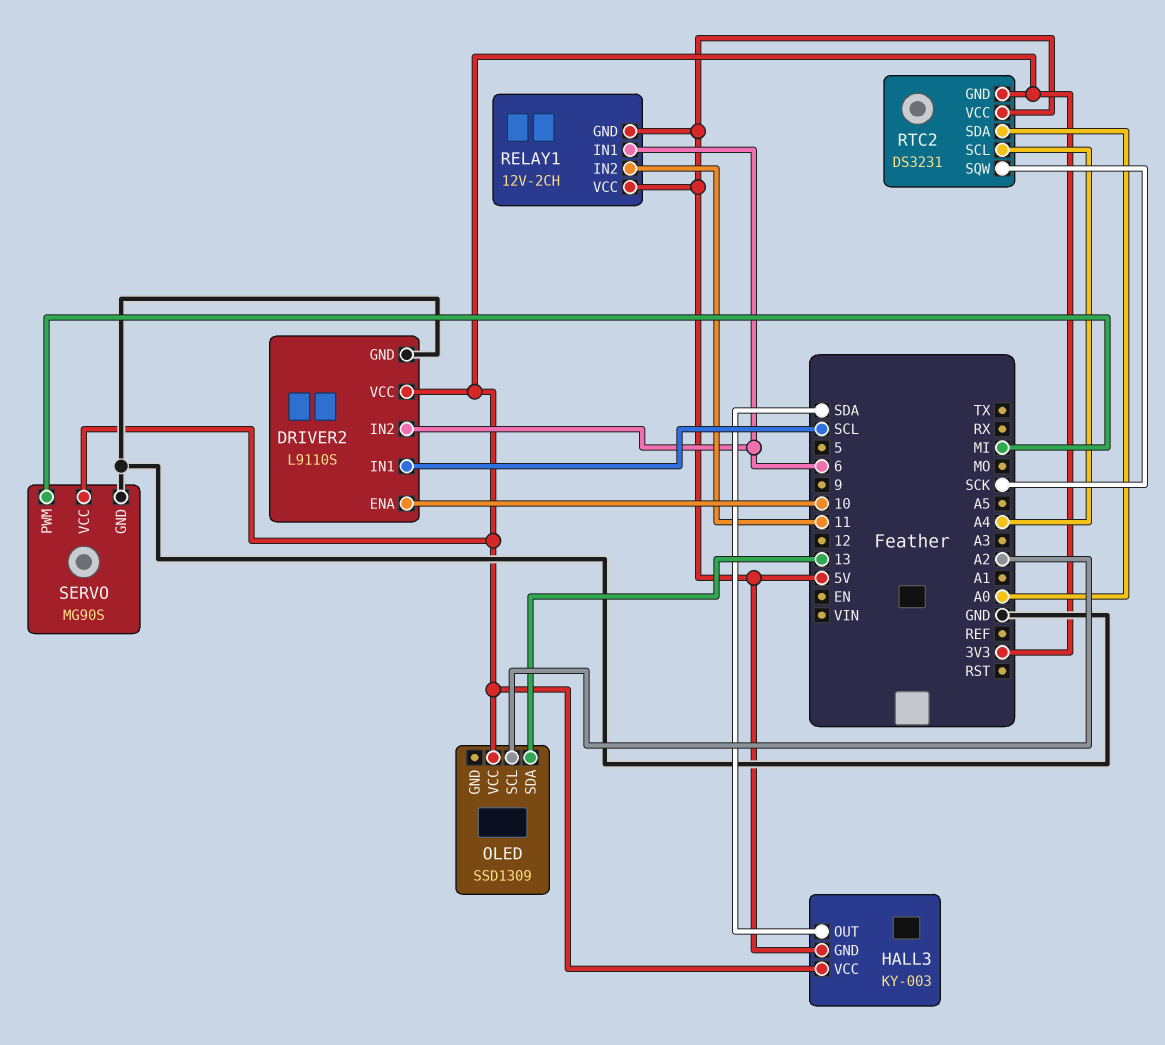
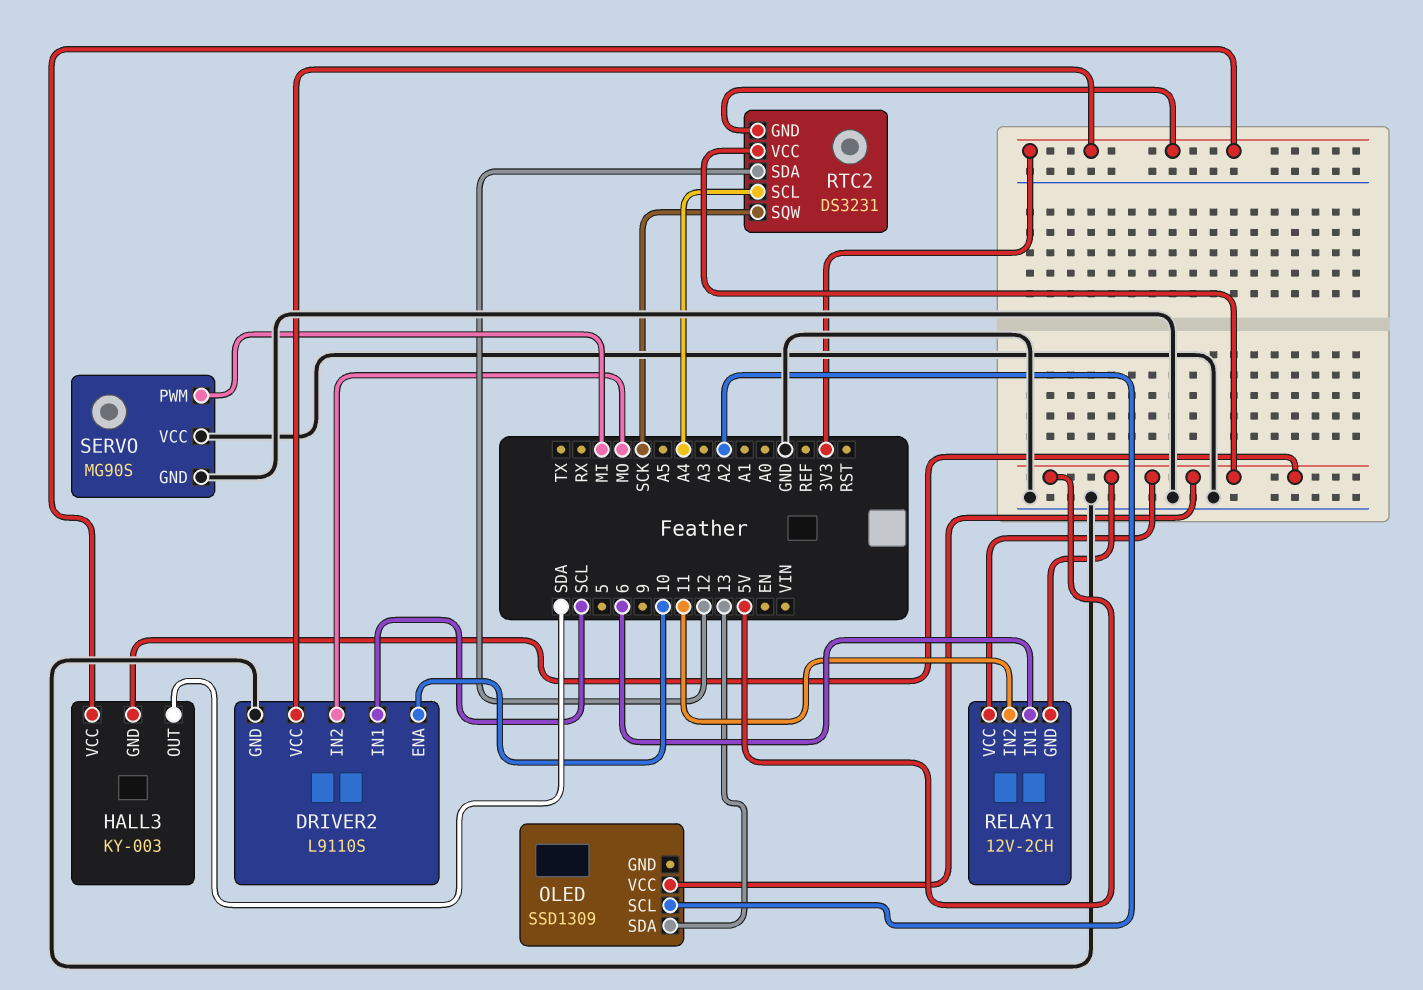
DRIVER2 pin IN2: 6 -> MO
OLED pin VCC: 3V3 -> 5V
RTC2 pin SDA: A0 -> 12
SERVO pin VCC: 3V3 -> GND

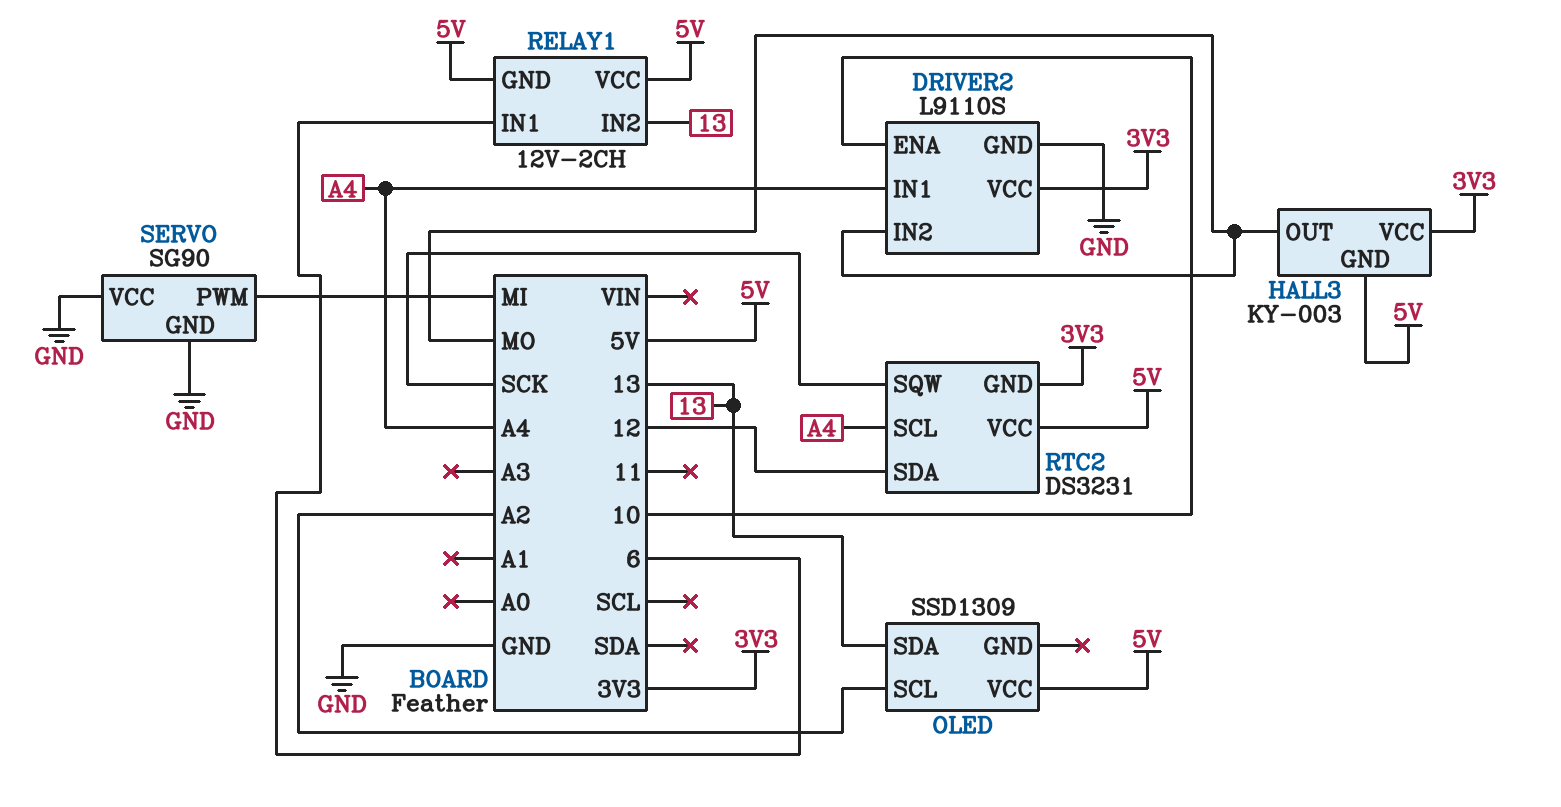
DRIVER2 pin IN1: SCL -> A4
HALL3 pin OUT: SDA -> MO
RELAY1 pin IN2: 11 -> 13
SERVO: MG90S -> SG90

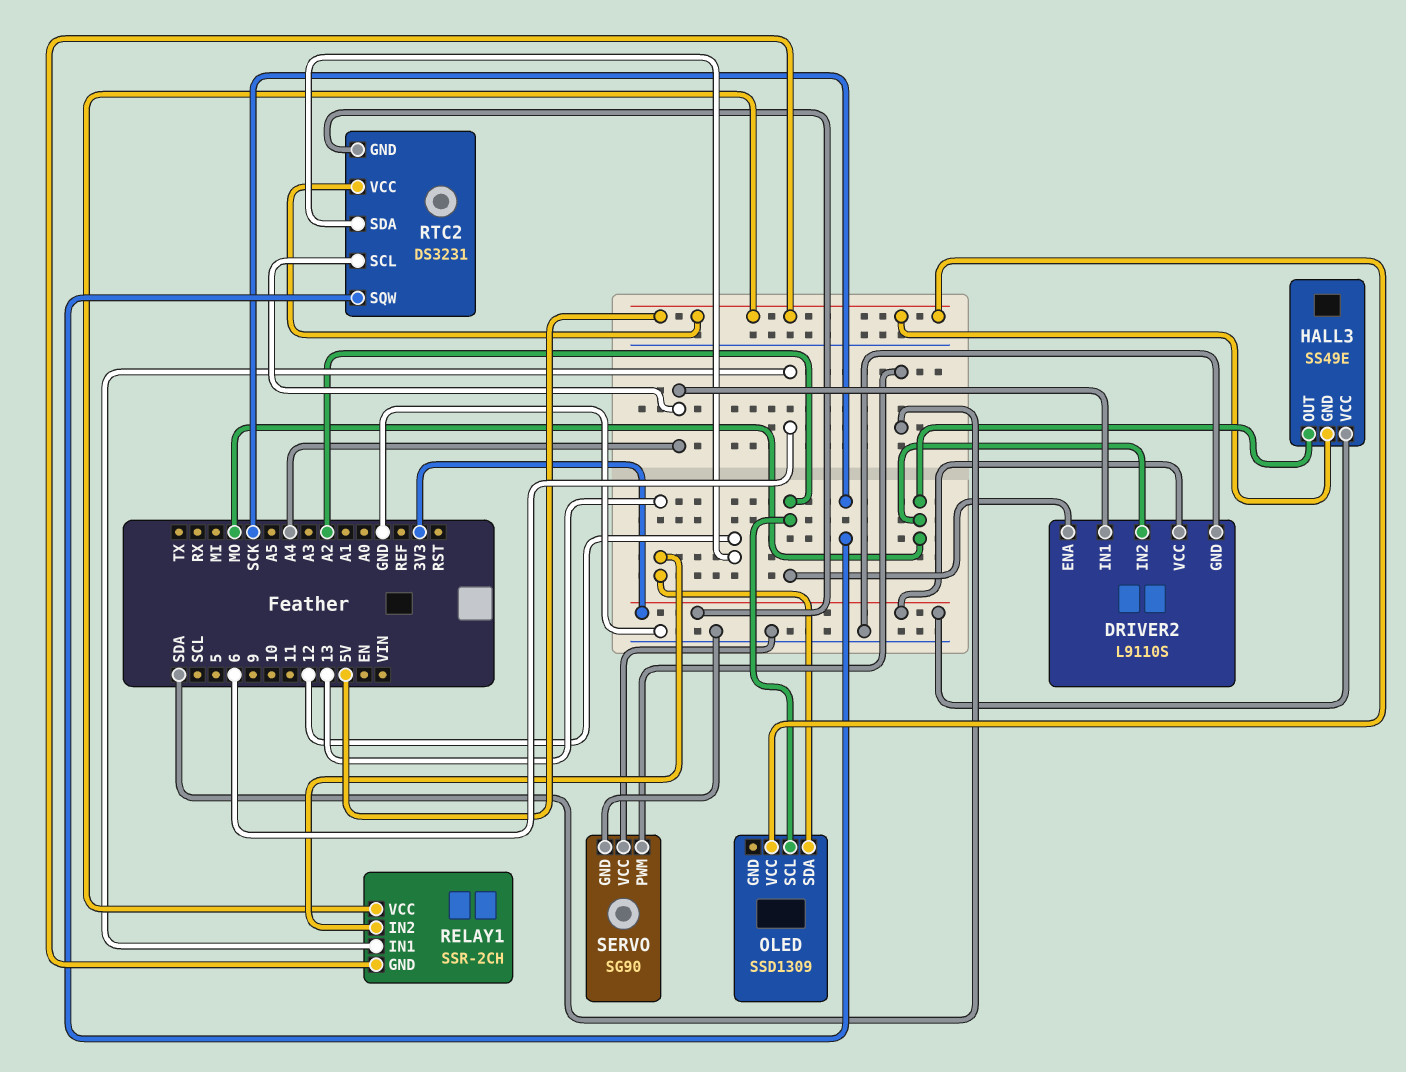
DRIVER2 pin ENA: 10 -> A2
HALL3: KY-003 -> SS49E
RELAY1: 12V-2CH -> SSR-2CH
SERVO pin PWM: MI -> SDA

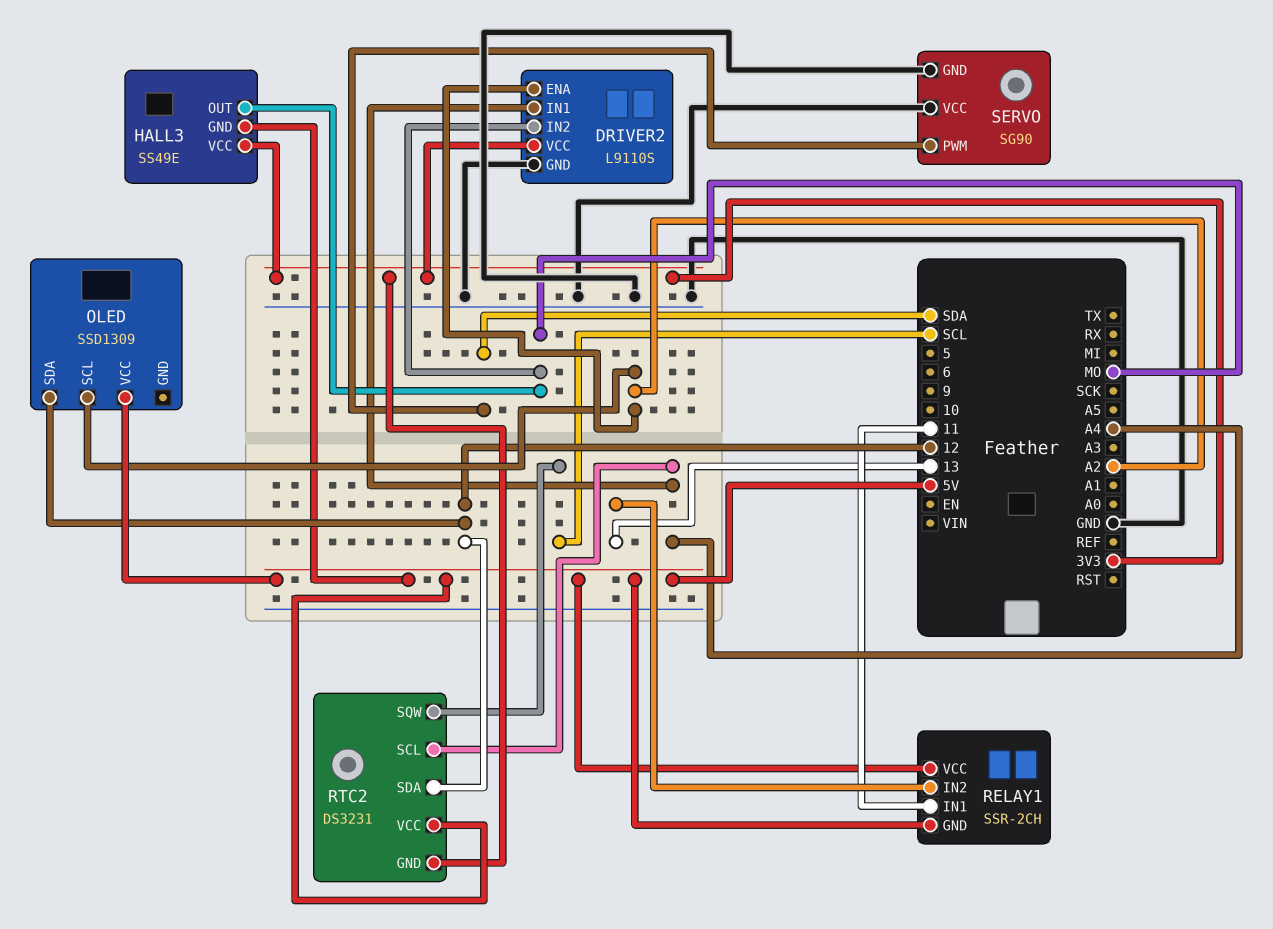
OLED pin SDA: 13 -> 12
RELAY1 pin IN1: 6 -> 11
RTC2 pin SQW: SCK -> SCL

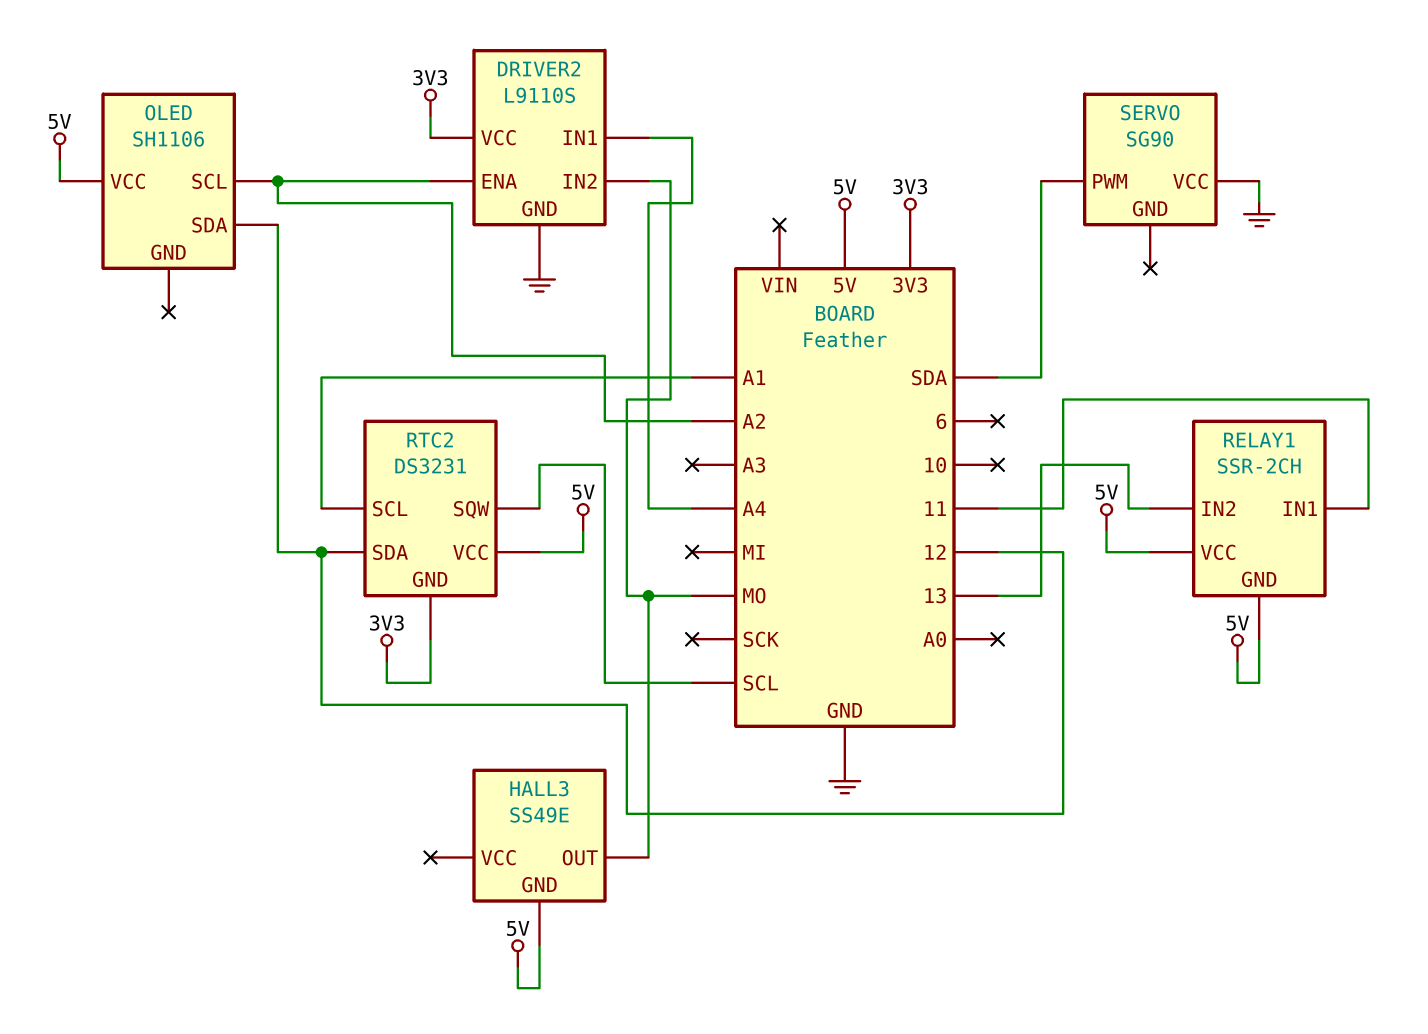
HALL3 pin VCC: 3V3 -> none
OLED: SSD1309 -> SH1106
RTC2 pin SCL: A4 -> A1
SERVO pin GND: GND -> none

